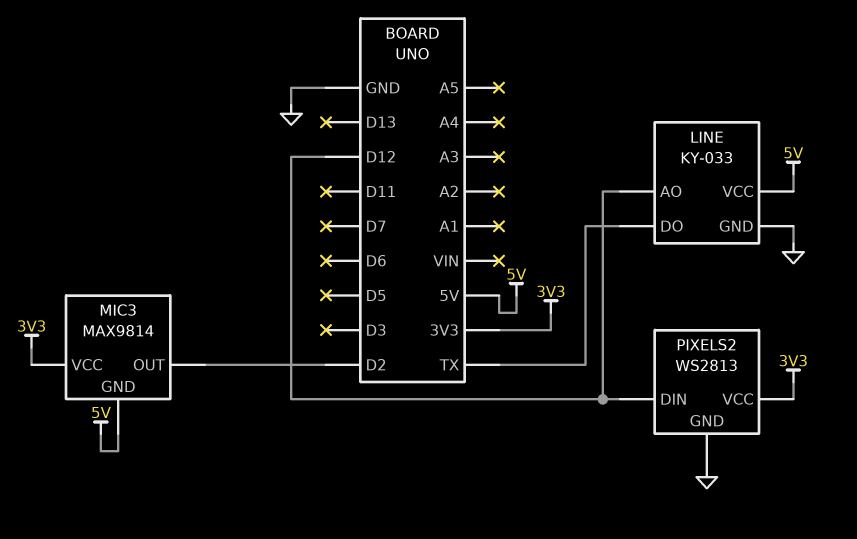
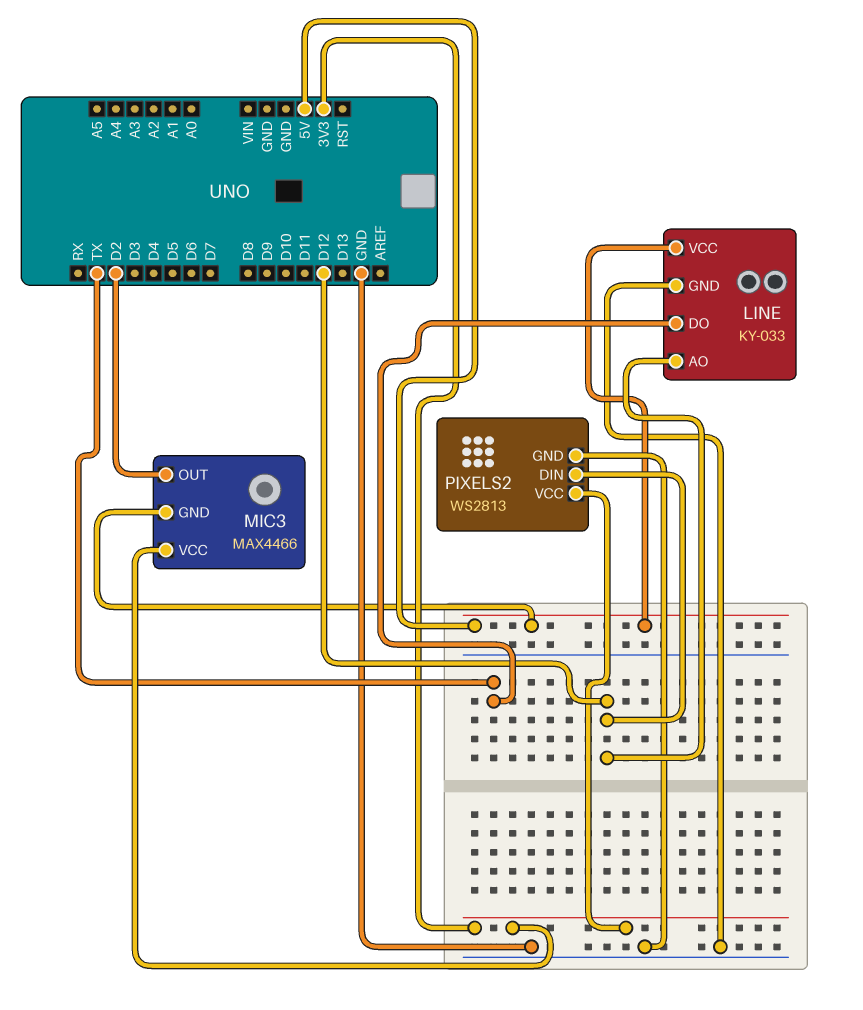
MIC3: MAX9814 -> MAX4466

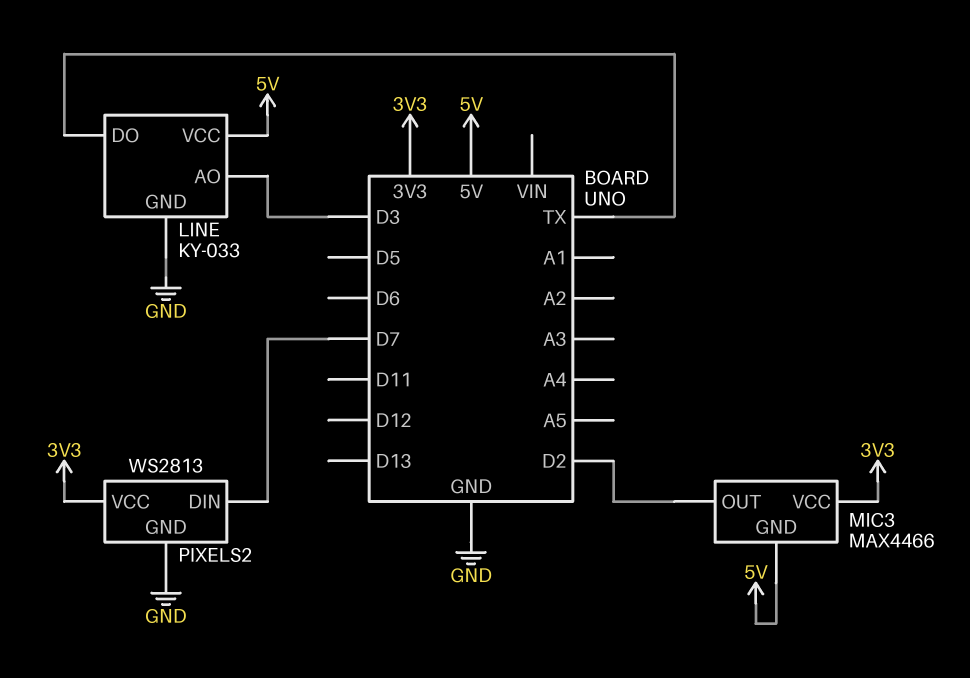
LINE pin AO: D12 -> D3
PIXELS2 pin DIN: D12 -> D7

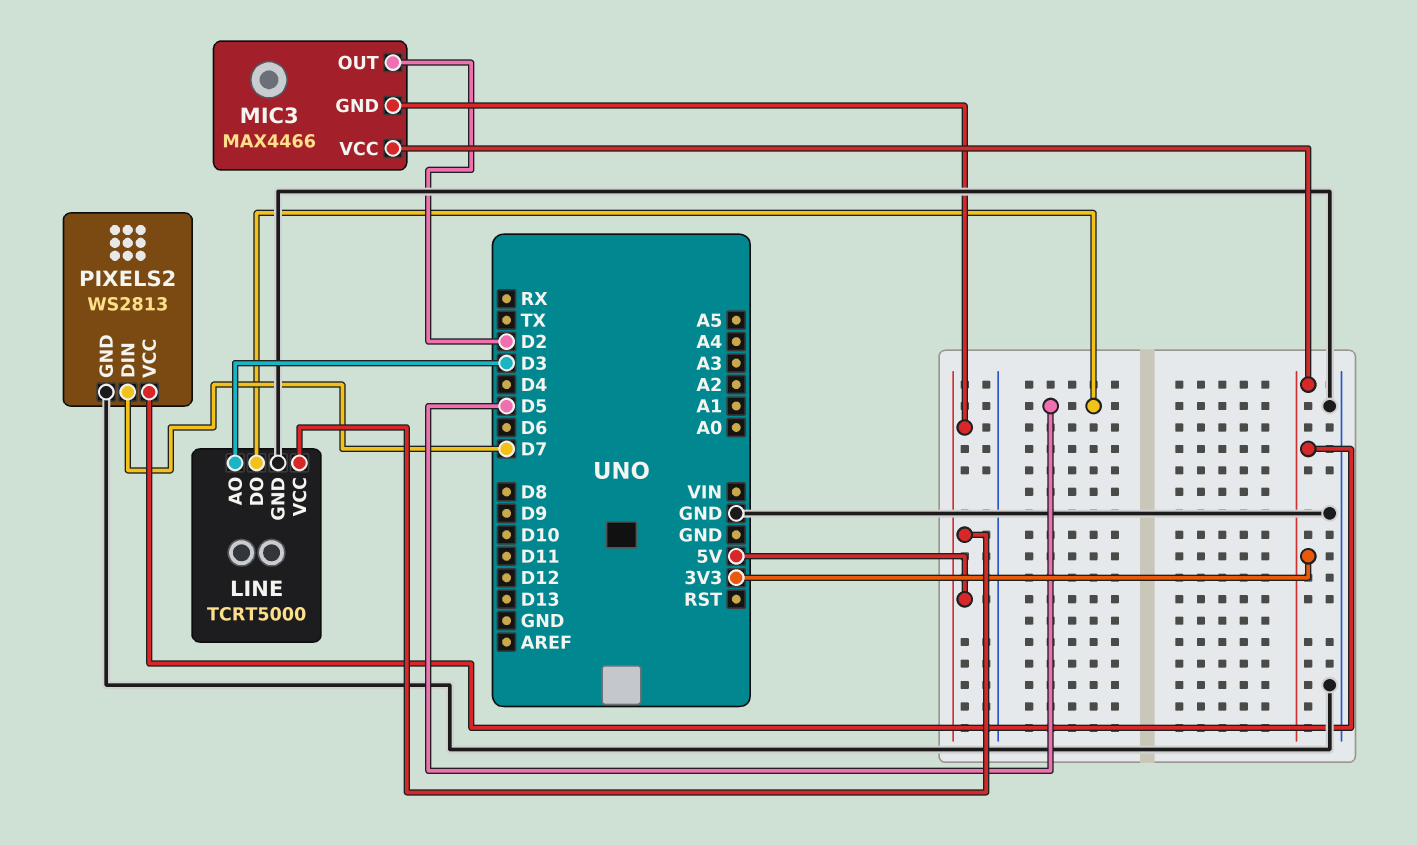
LINE: KY-033 -> TCRT5000
LINE pin DO: TX -> D5

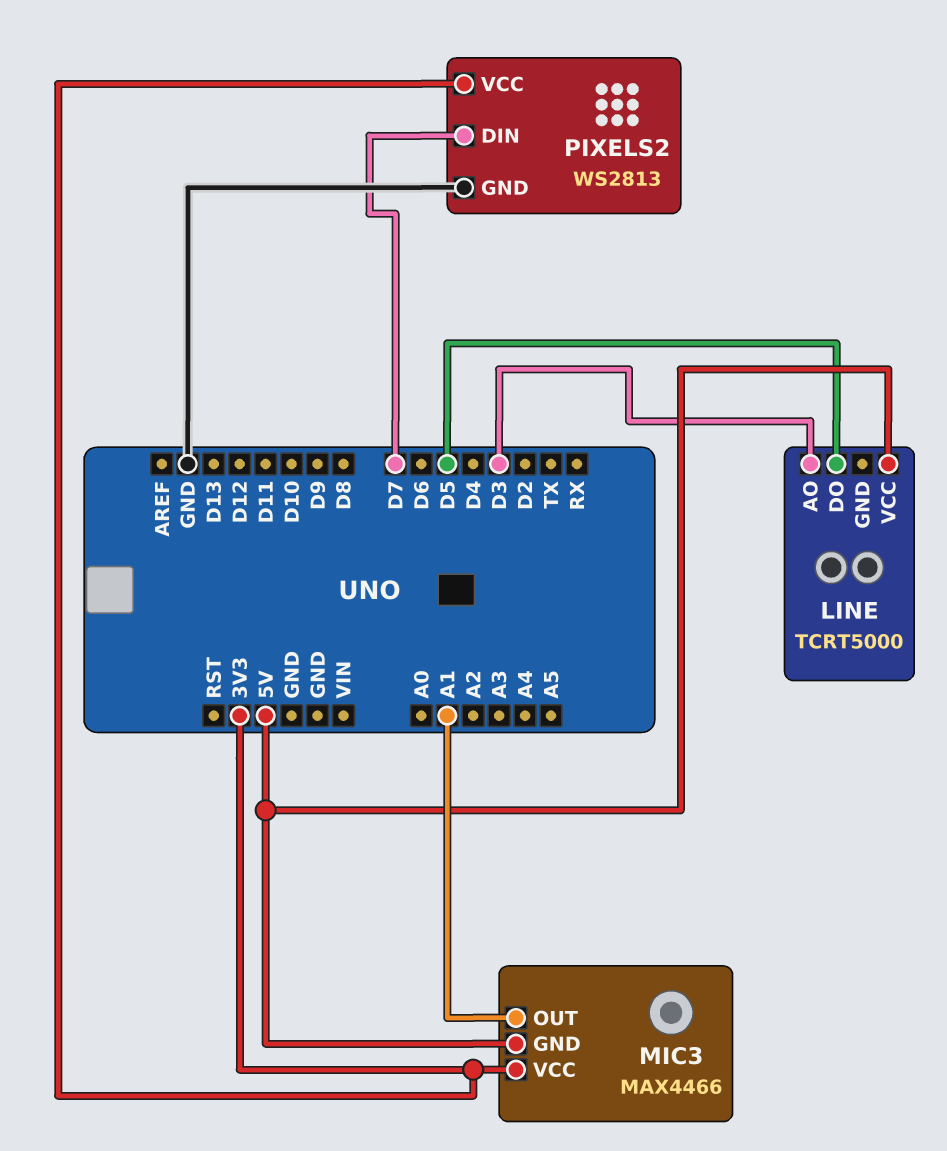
LINE pin GND: GND -> none
MIC3 pin OUT: D2 -> A1

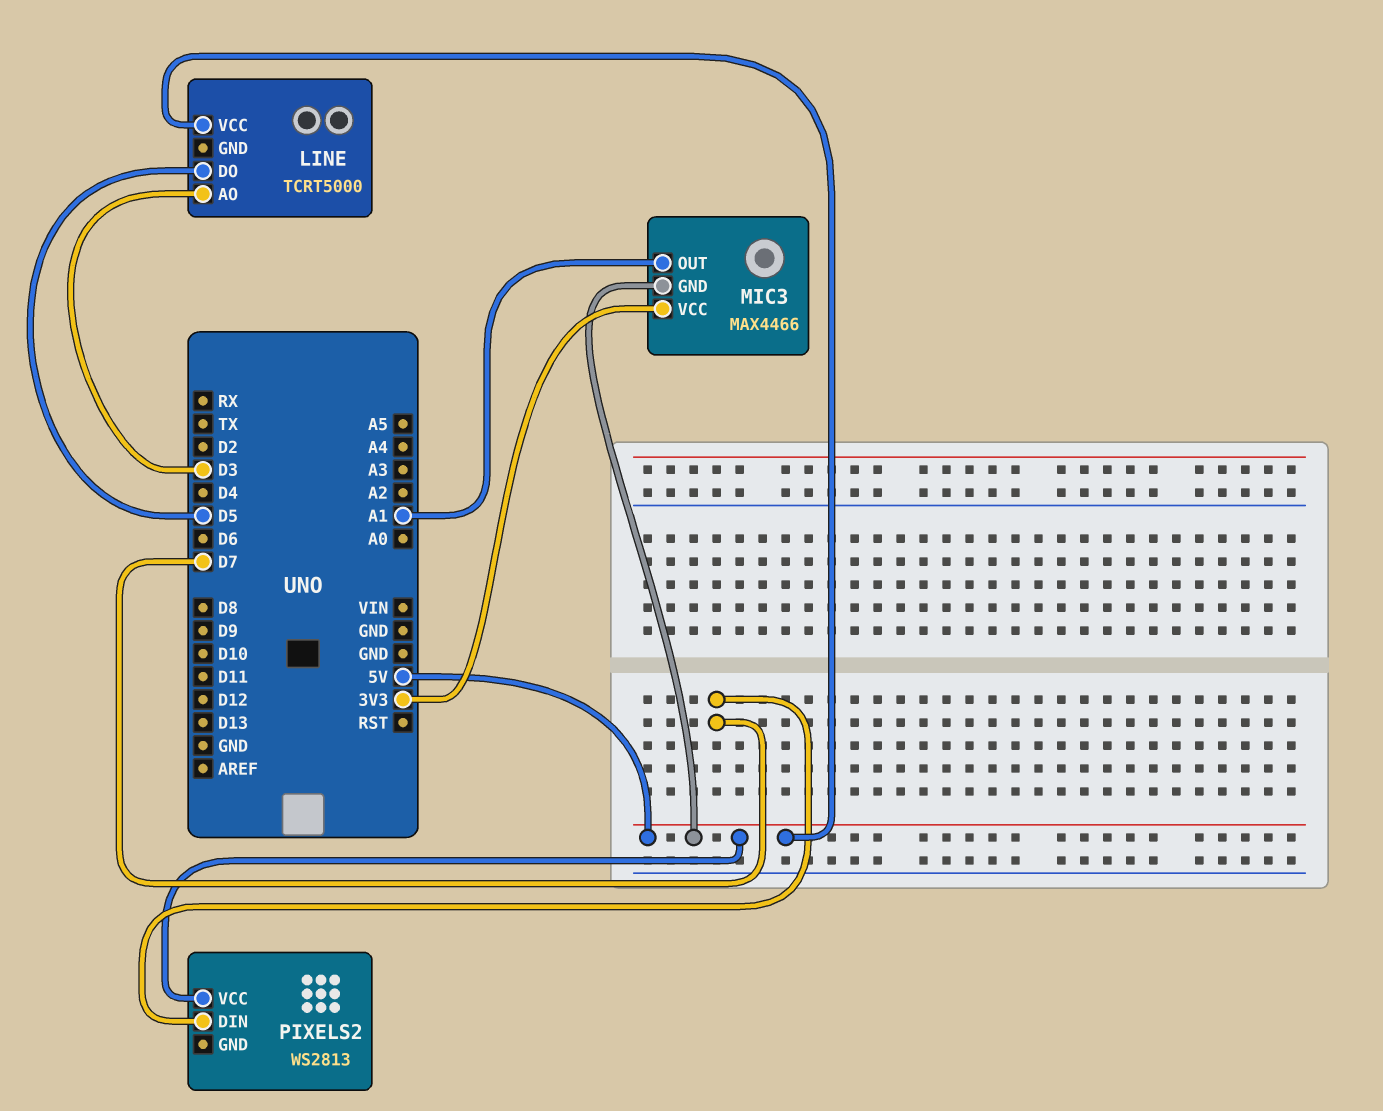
PIXELS2 pin GND: GND -> none
PIXELS2 pin VCC: 3V3 -> 5V

